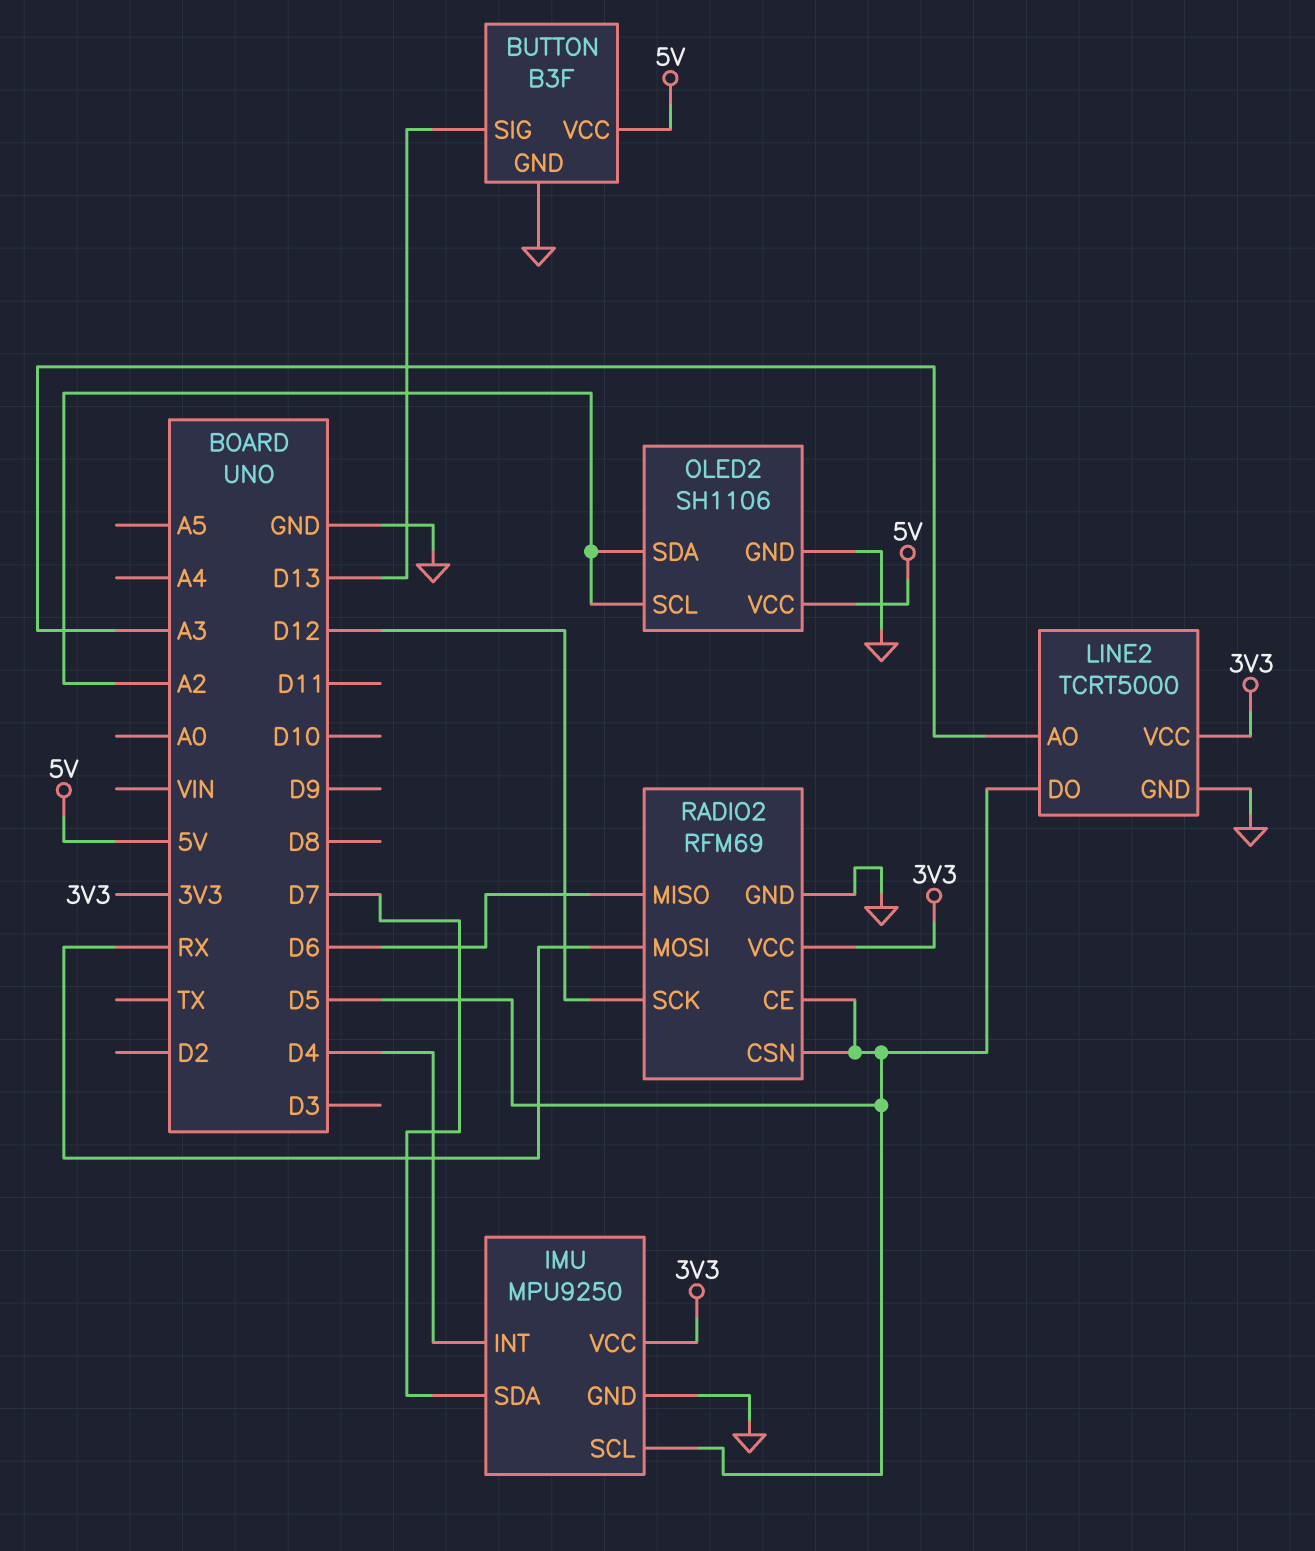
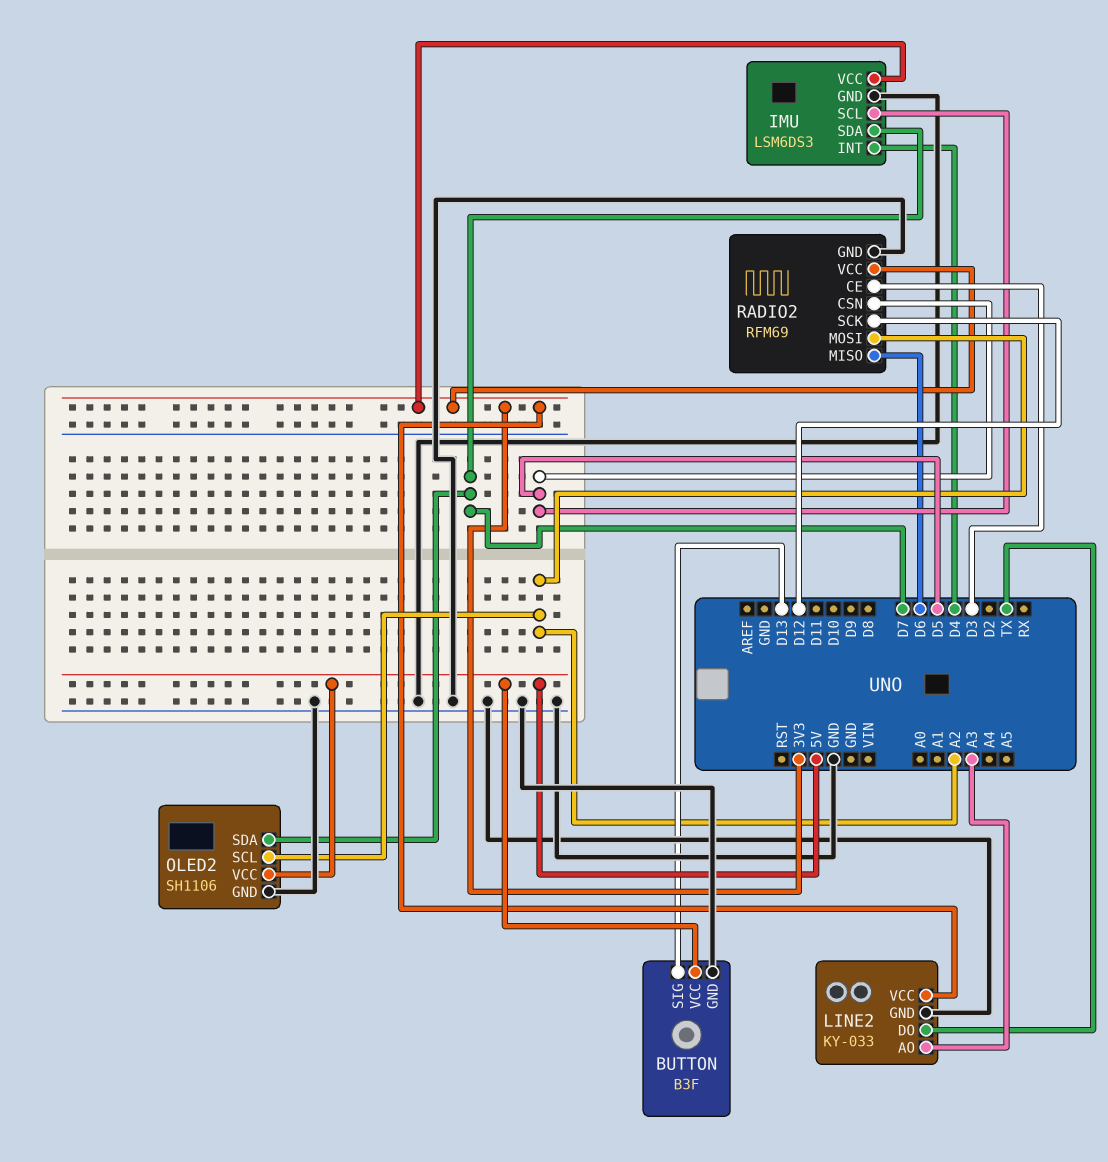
IMU: MPU9250 -> LSM6DS3
LINE2: TCRT5000 -> KY-033
LINE2 pin DO: D5 -> TX
OLED2 pin SDA: A2 -> D7
RADIO2 pin CE: D5 -> D3
RADIO2 pin MOSI: RX -> A2

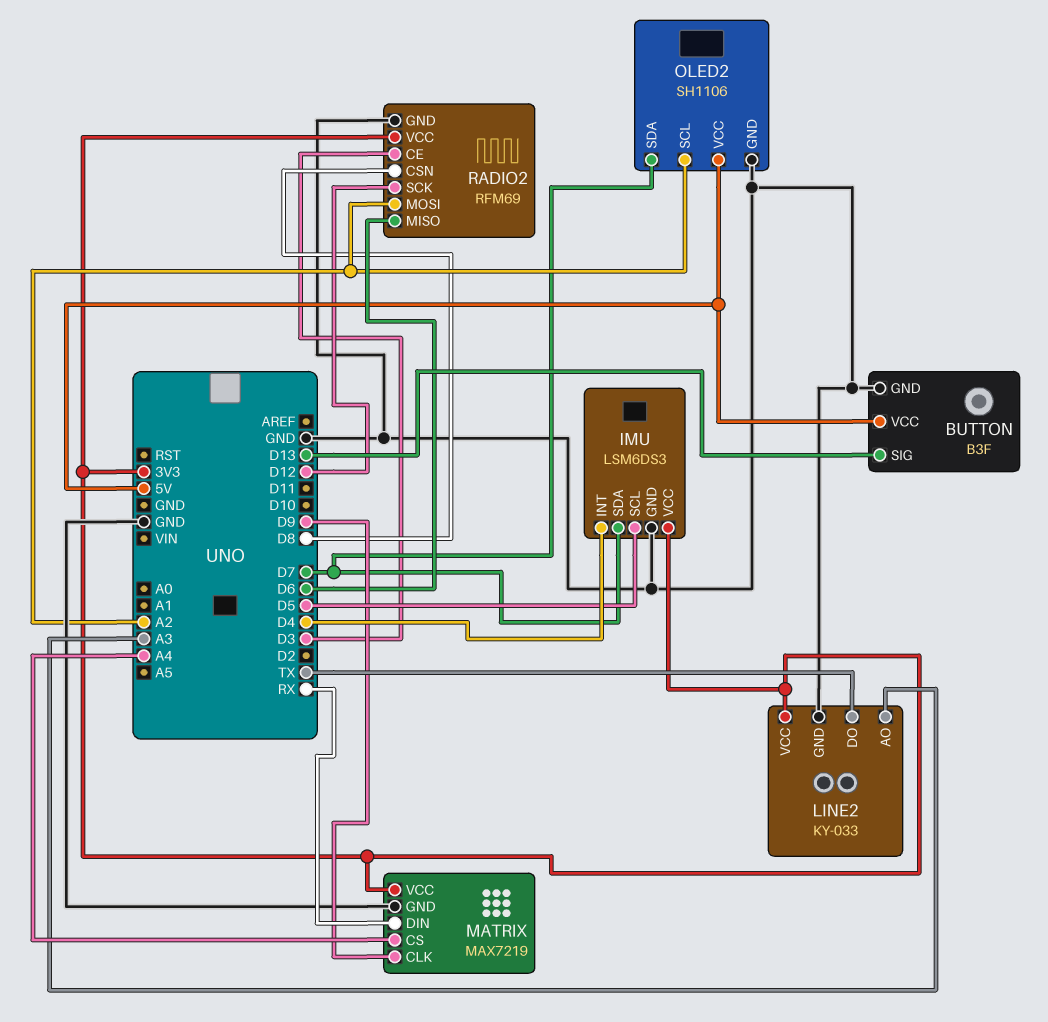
MATRIX: none -> MAX7219
MATRIX pin CLK: none -> D9
MATRIX pin CS: none -> A4
MATRIX pin DIN: none -> RX
MATRIX pin GND: none -> GND
MATRIX pin VCC: none -> 3V3
RADIO2 pin CSN: D5 -> D8

